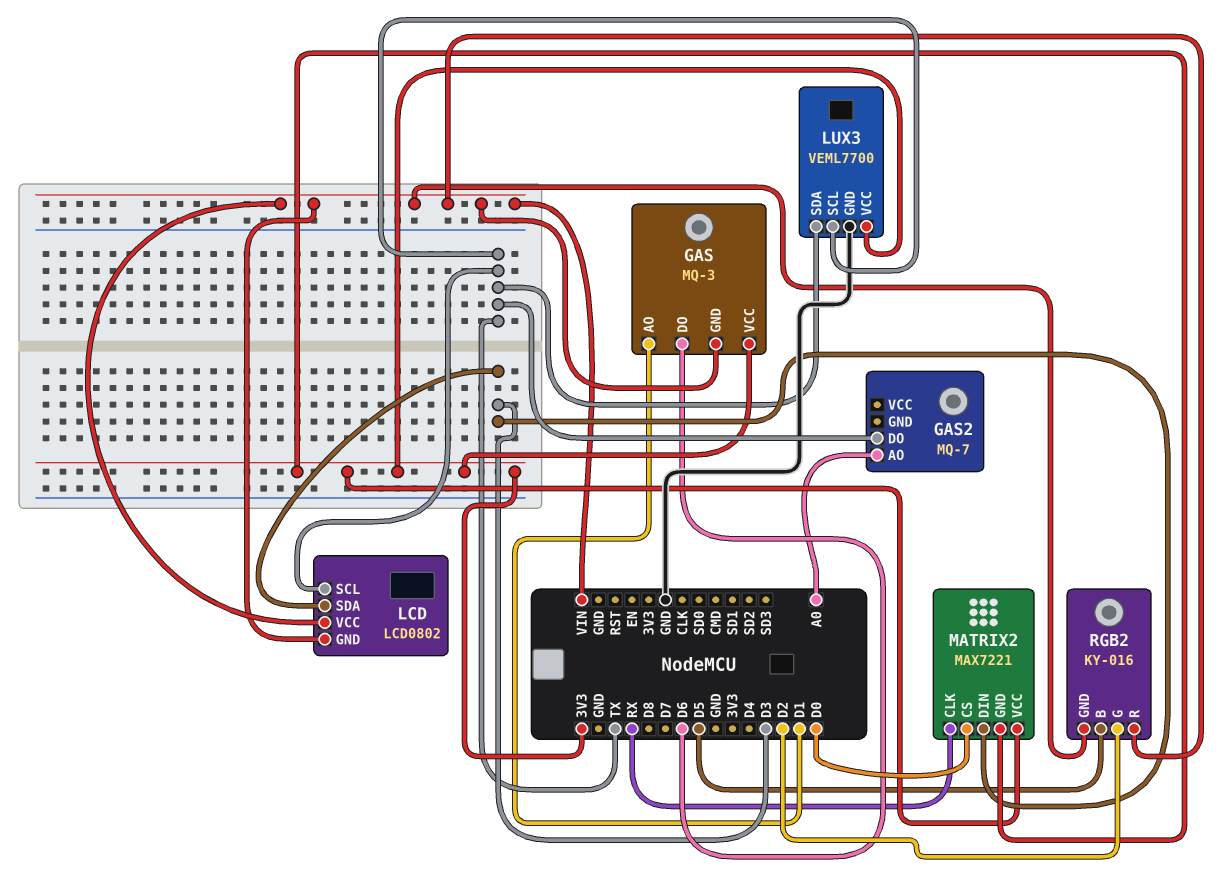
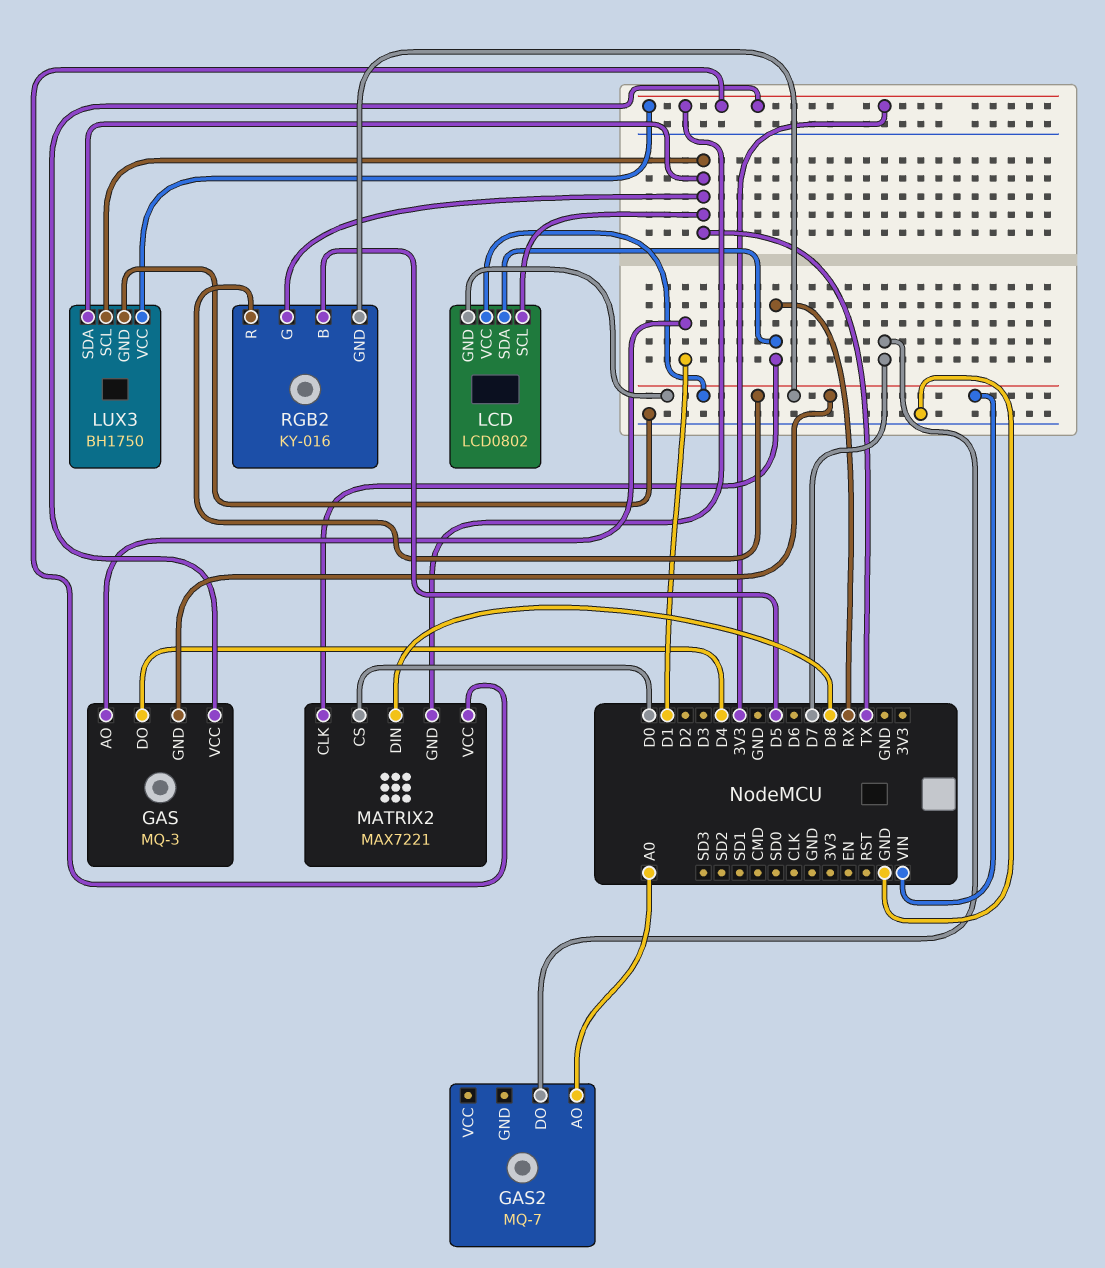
GAS pin DO: D6 -> D4
GAS2 pin DO: TX -> D7
LCD pin SDA: D3 -> RX
LUX3: VEML7700 -> BH1750
MATRIX2 pin DIN: D3 -> D8
RGB2 pin G: D2 -> TX

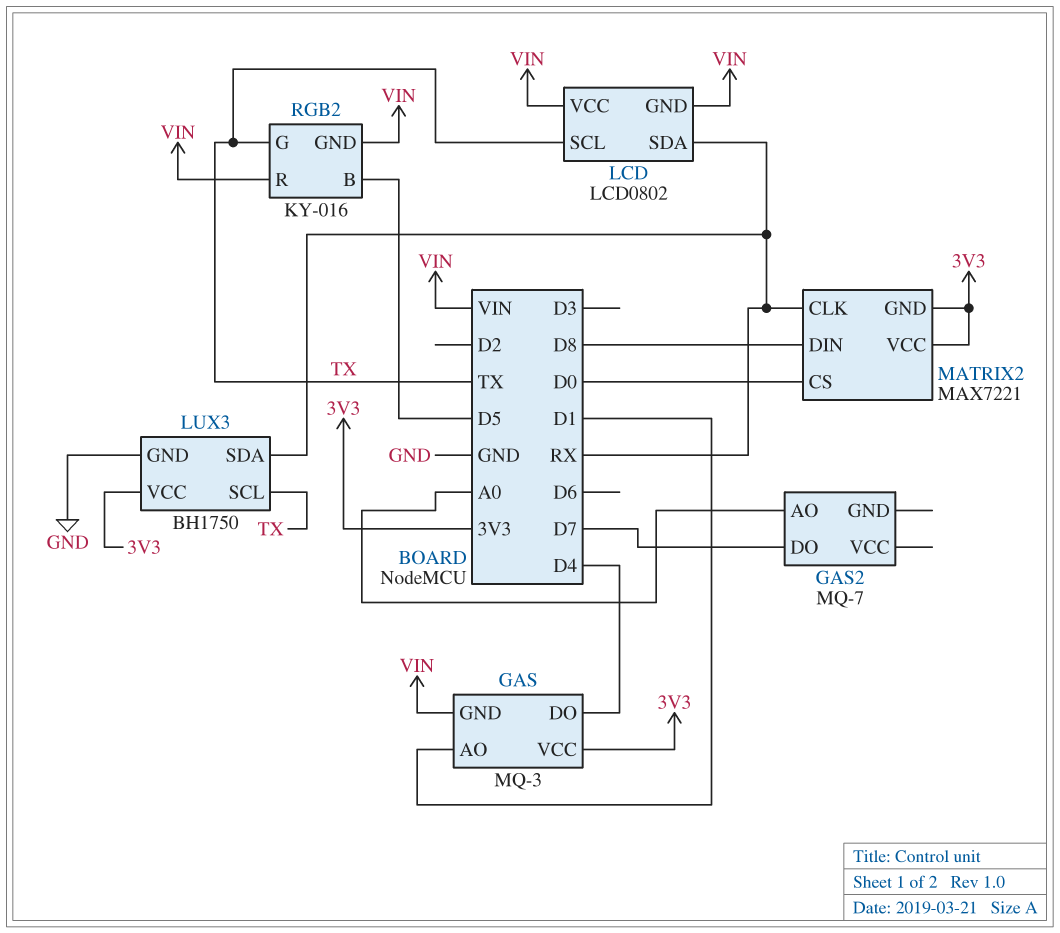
LUX3 pin SDA: TX -> RX

